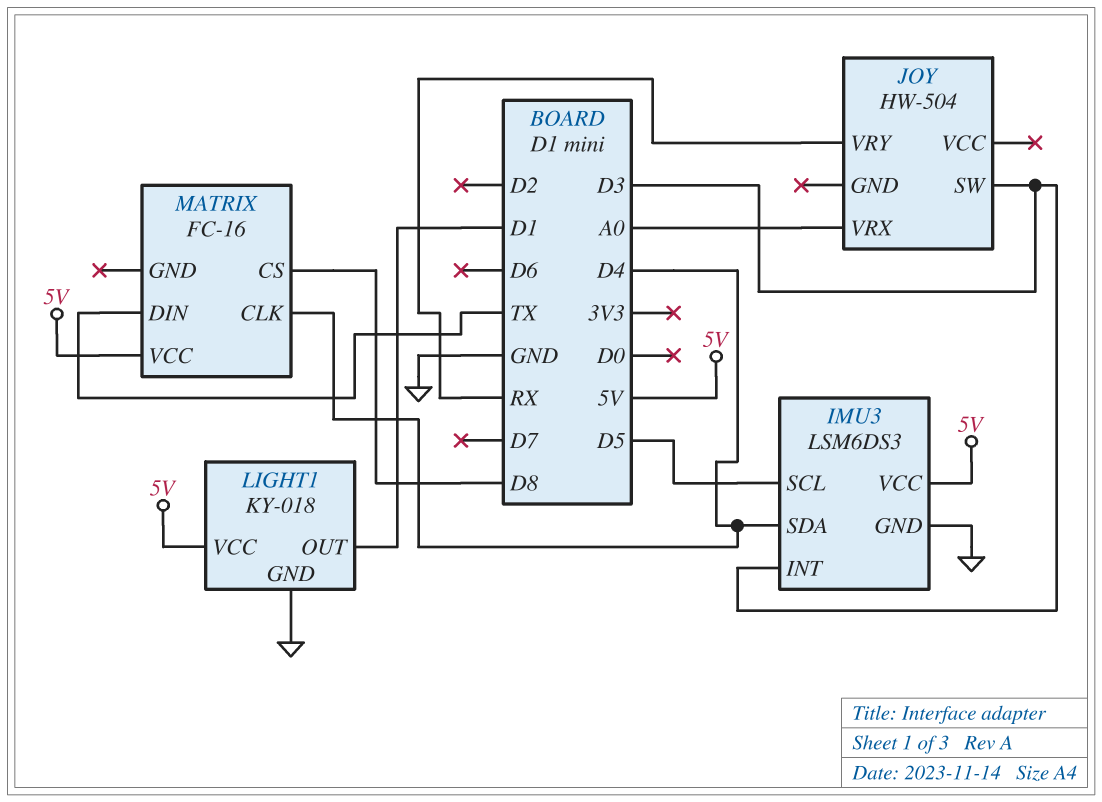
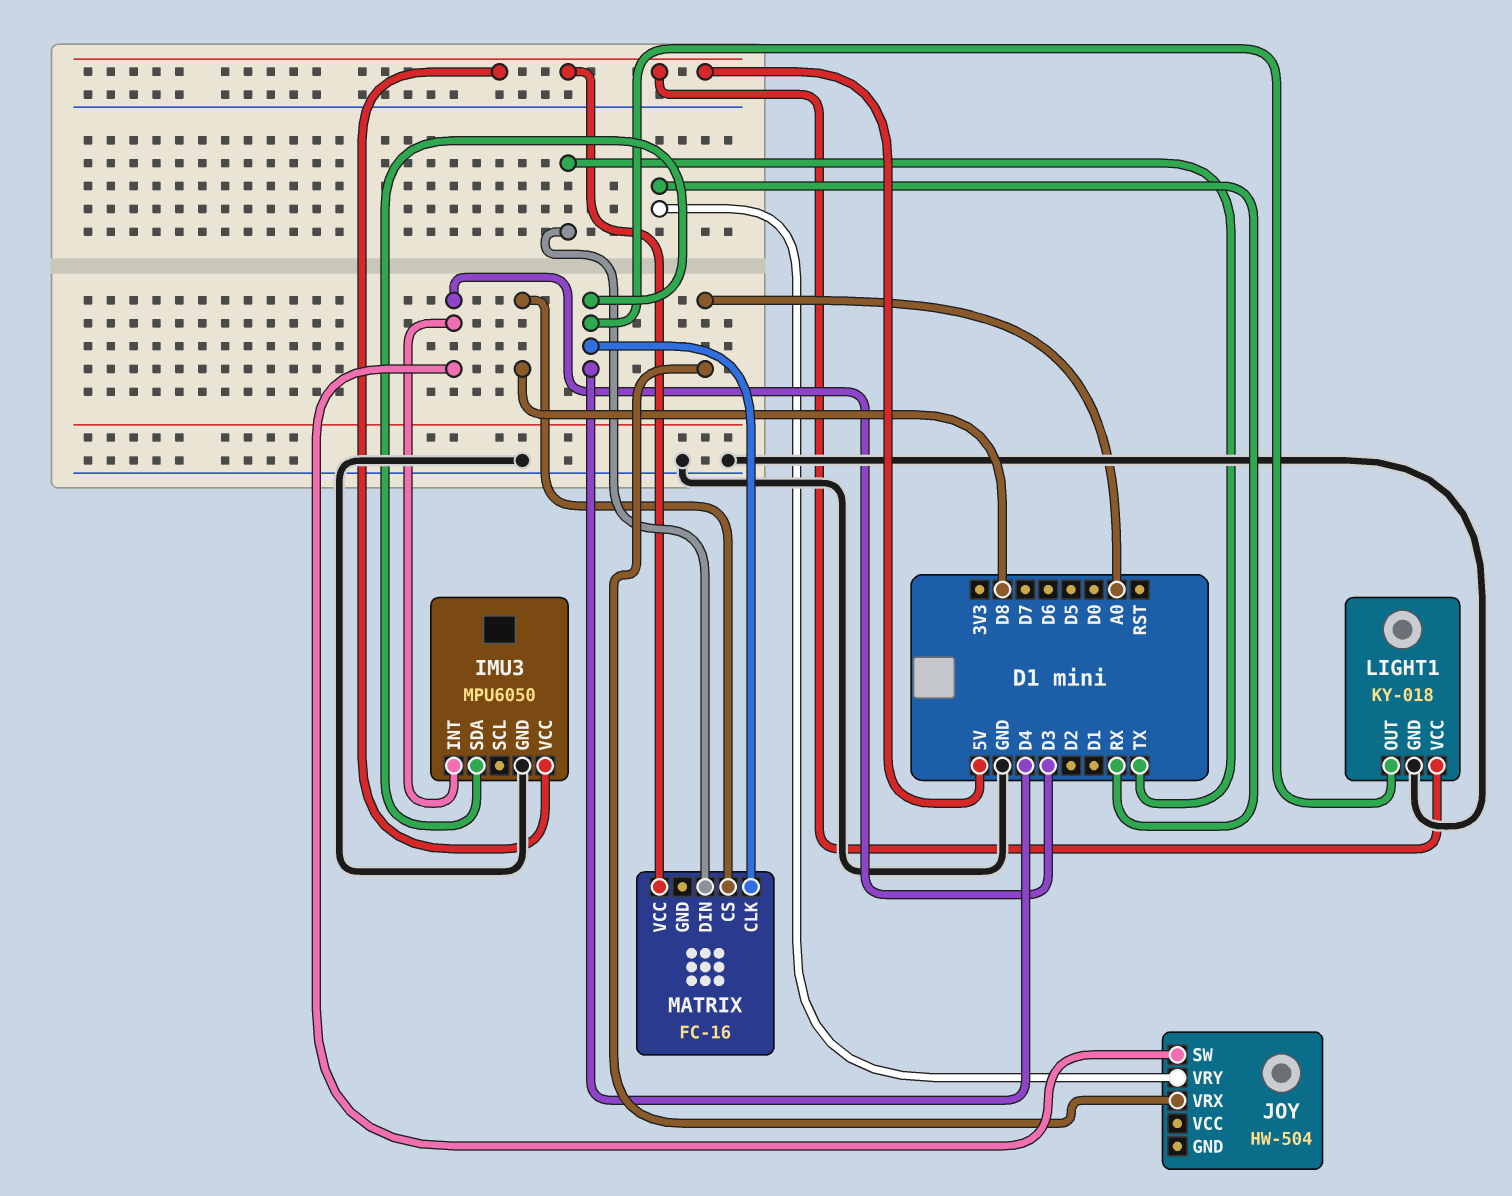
IMU3: LSM6DS3 -> MPU6050
IMU3 pin SCL: D5 -> none
LIGHT1 pin OUT: D1 -> D4

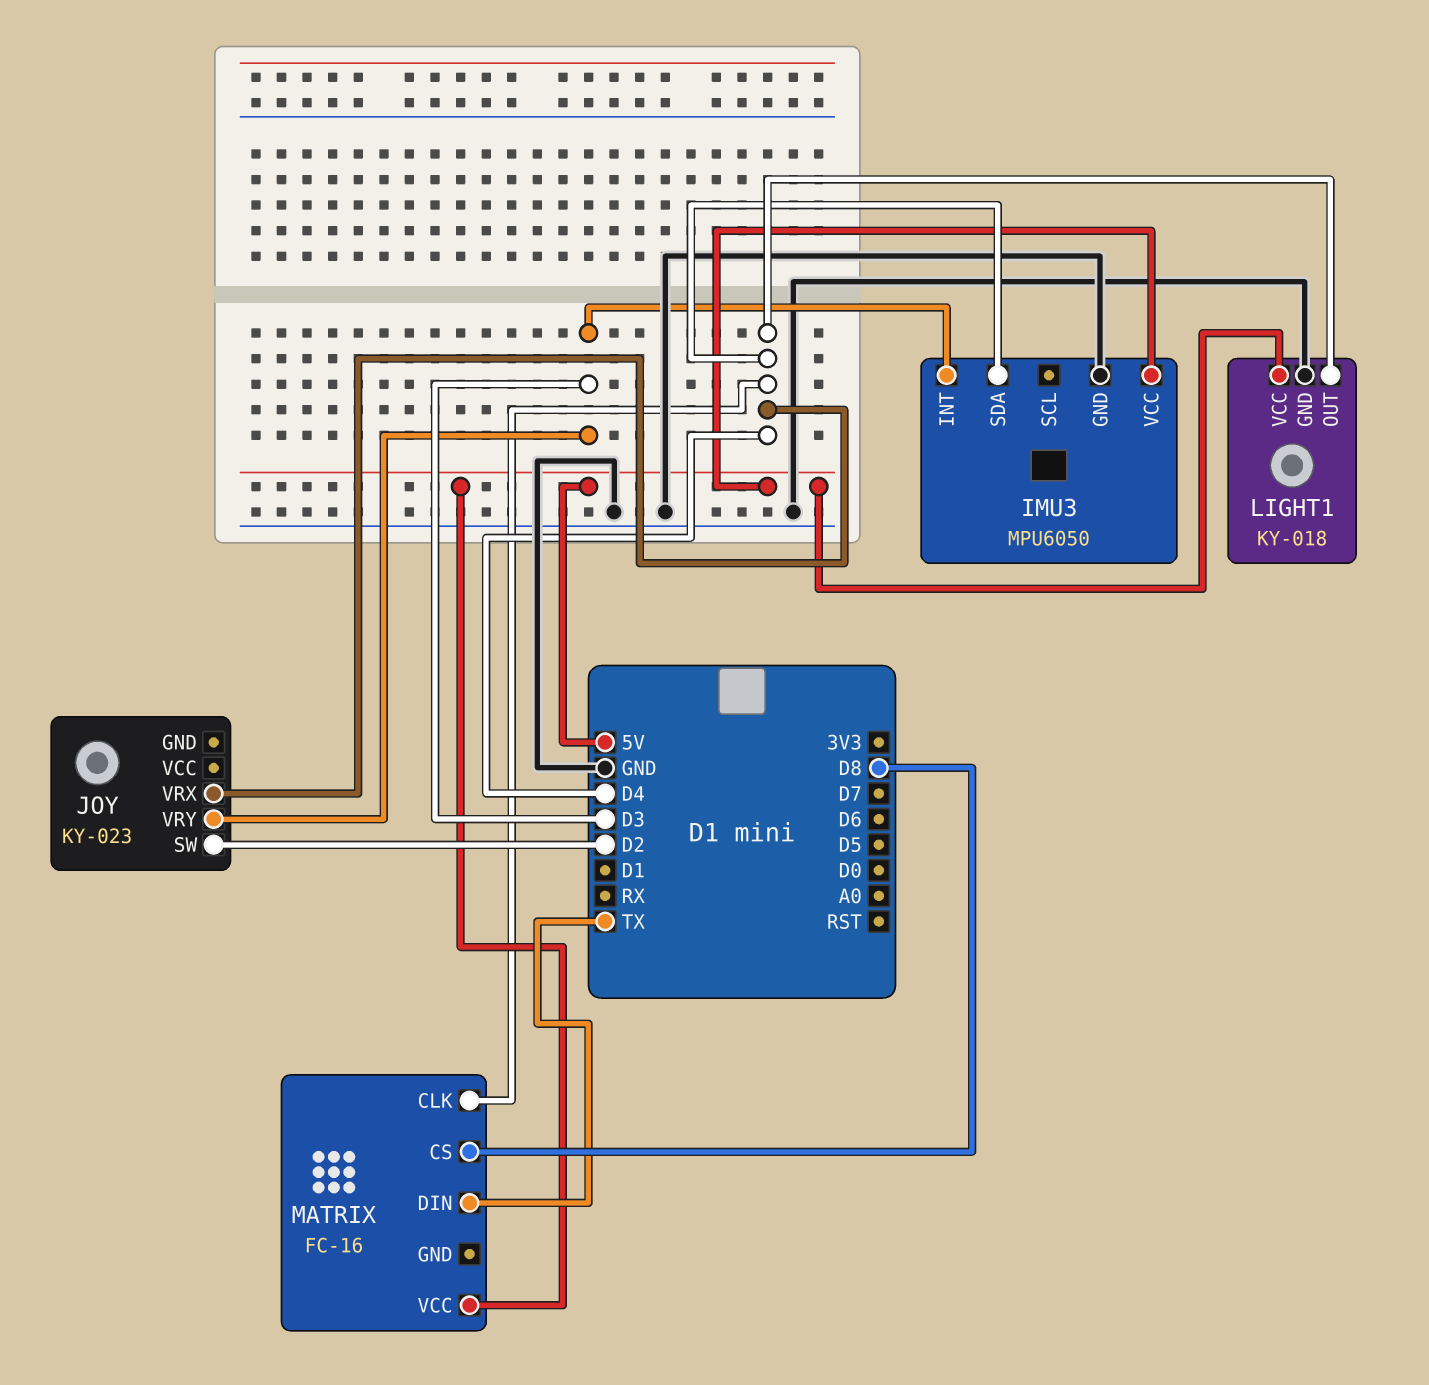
JOY: HW-504 -> KY-023
JOY pin SW: D3 -> D2
JOY pin VRX: A0 -> D4
JOY pin VRY: RX -> D3

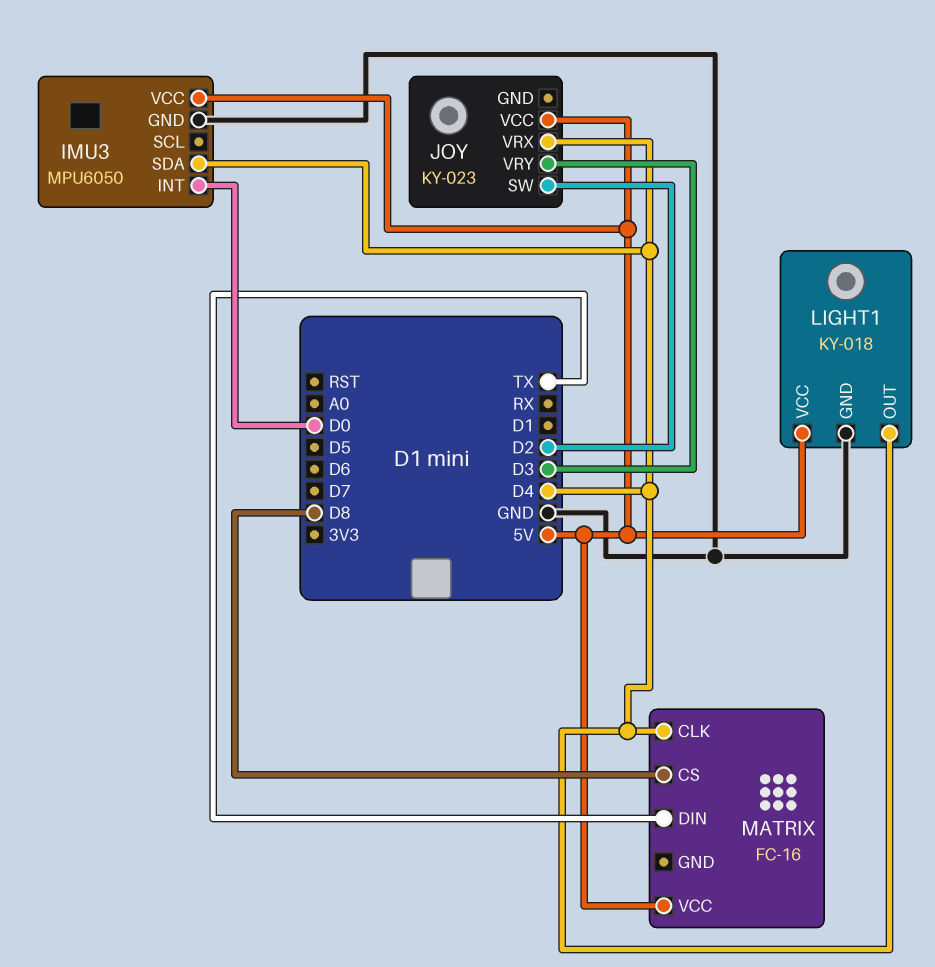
IMU3 pin INT: D3 -> D0
JOY pin VCC: none -> 5V

